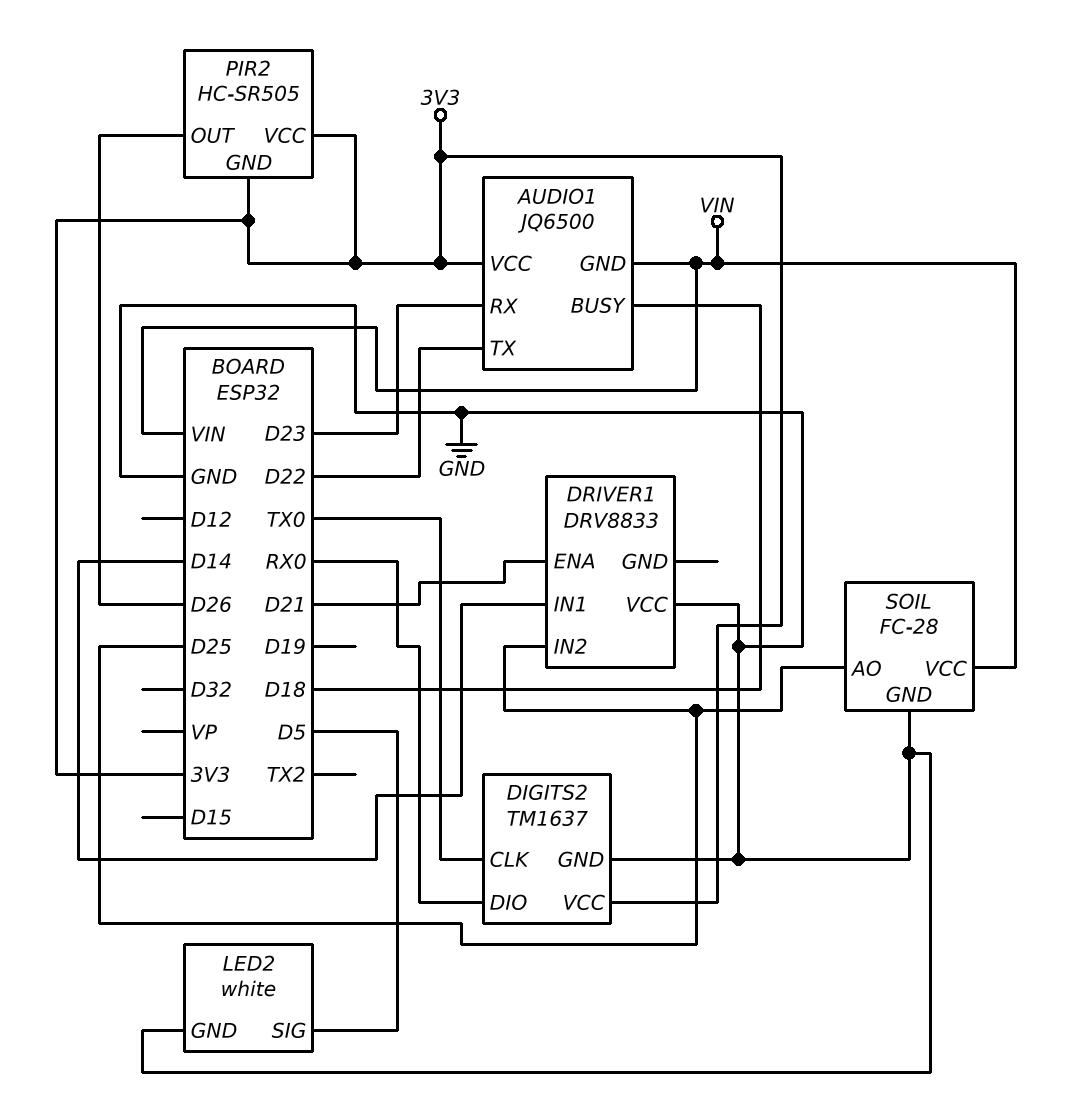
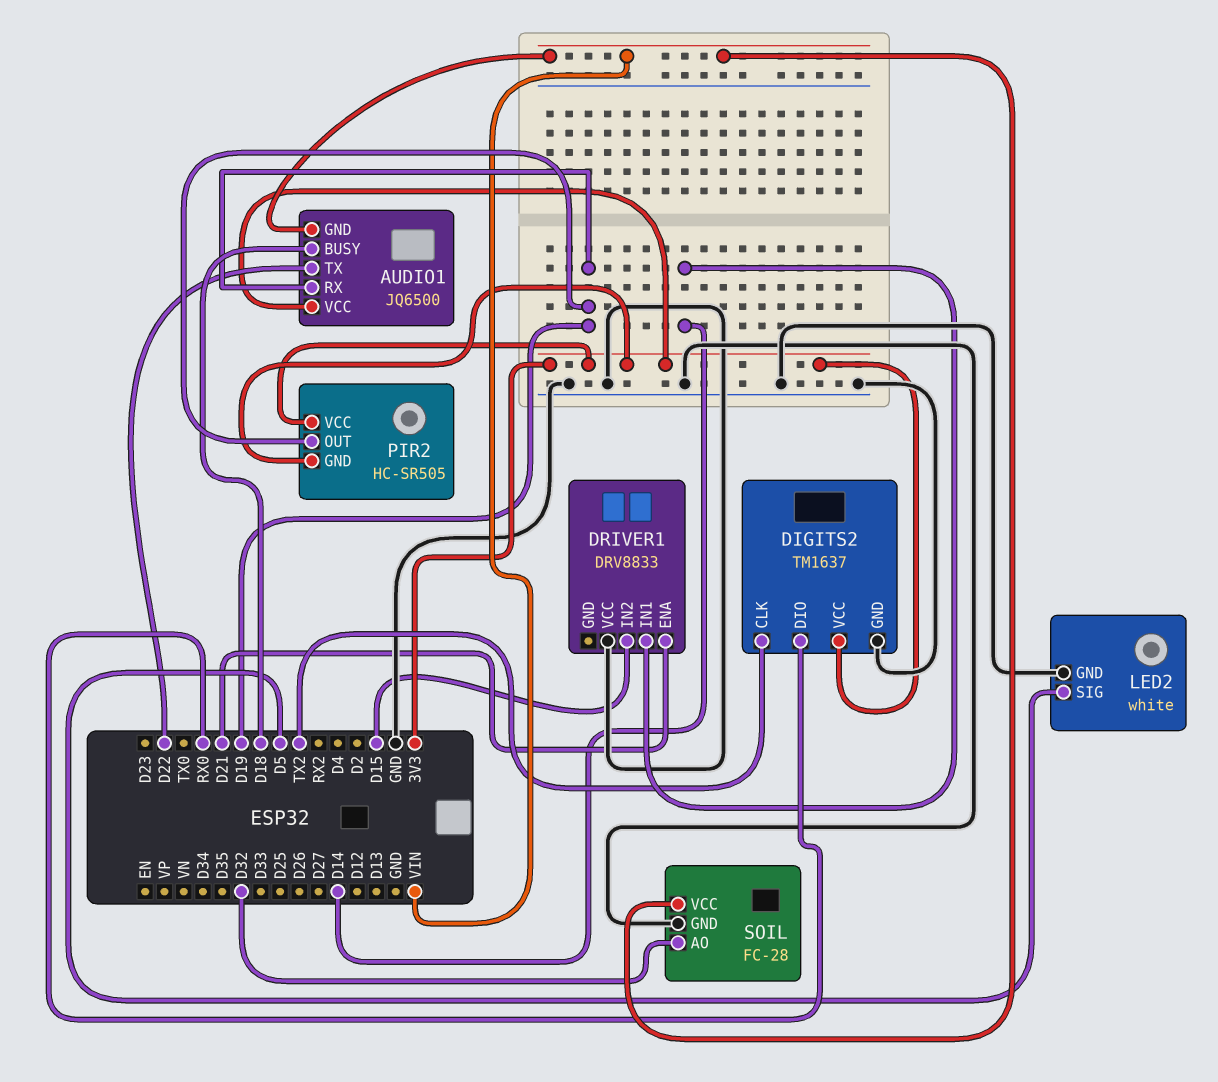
AUDIO1 pin RX: D23 -> D19
DIGITS2 pin CLK: TX0 -> TX2
DRIVER1 pin IN2: D25 -> D15
PIR2 pin OUT: D26 -> D19
SOIL pin AO: D25 -> D32

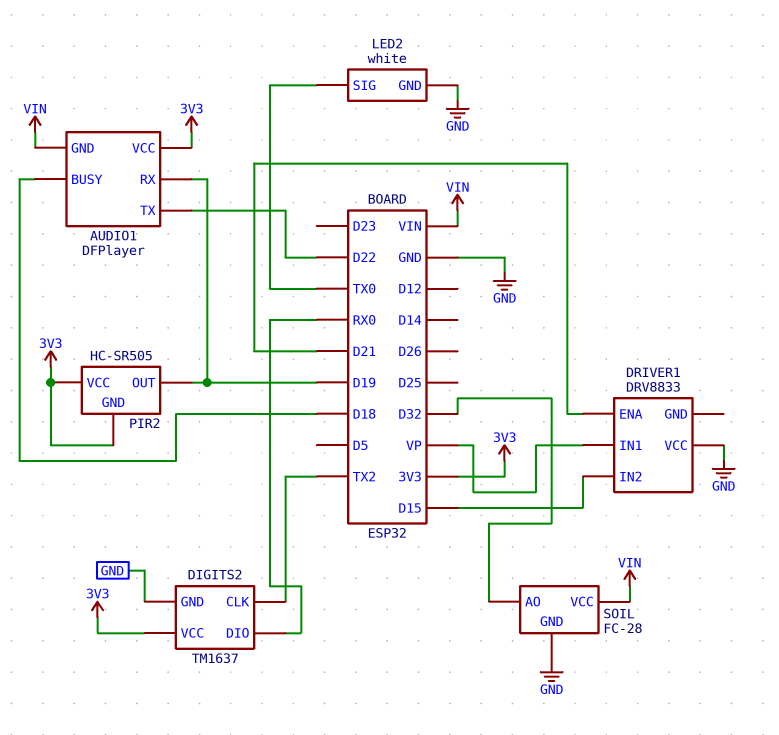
AUDIO1: JQ6500 -> DFPlayer
DRIVER1 pin IN1: D14 -> VP
LED2 pin SIG: D5 -> TX0

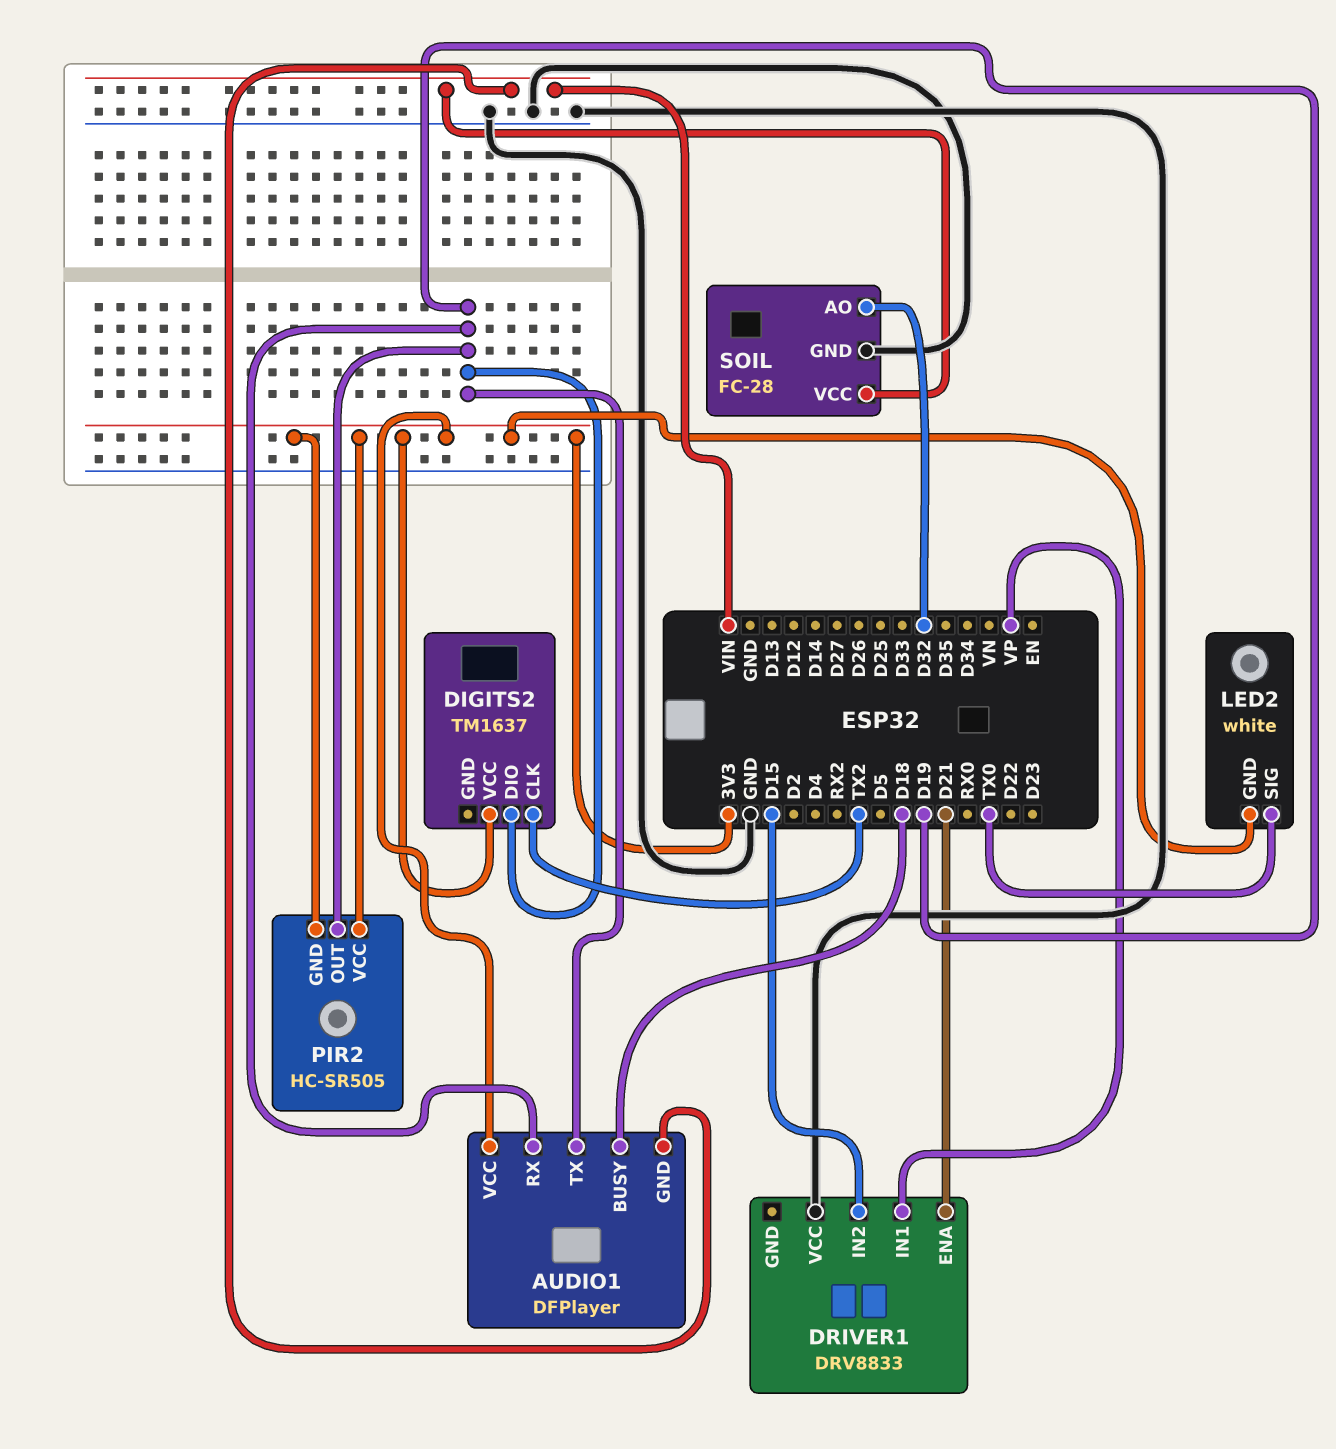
AUDIO1 pin TX: D22 -> D19
DIGITS2 pin DIO: RX0 -> D19
DIGITS2 pin GND: GND -> none
LED2 pin GND: GND -> 3V3

